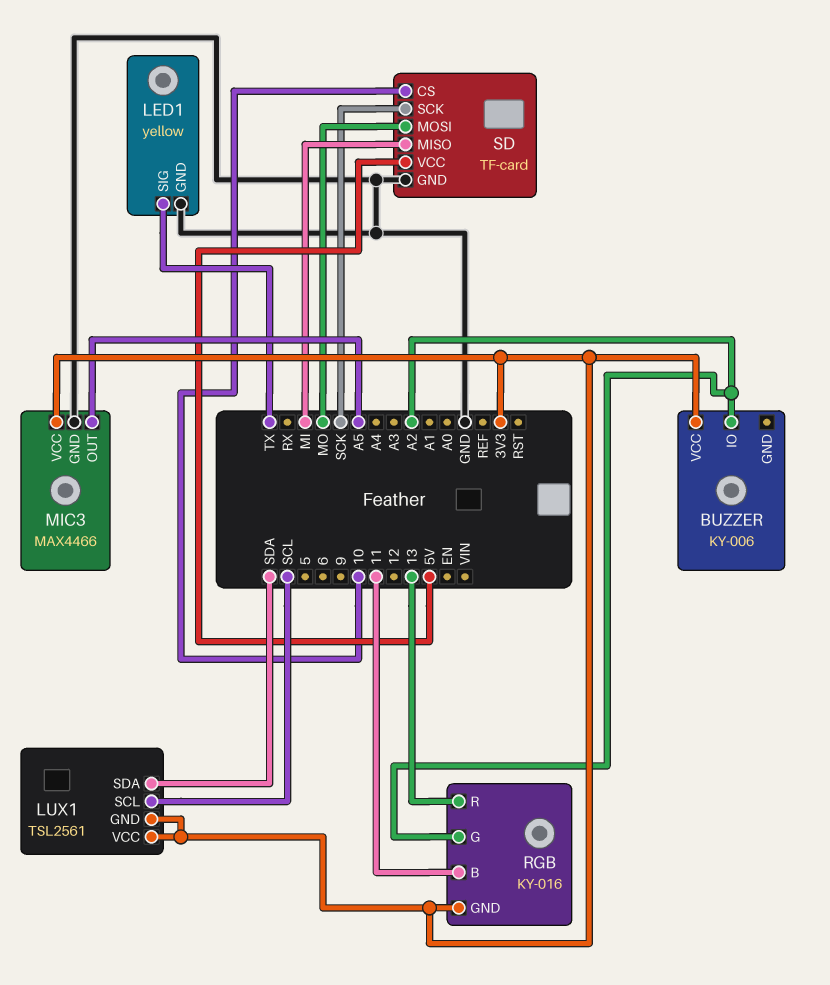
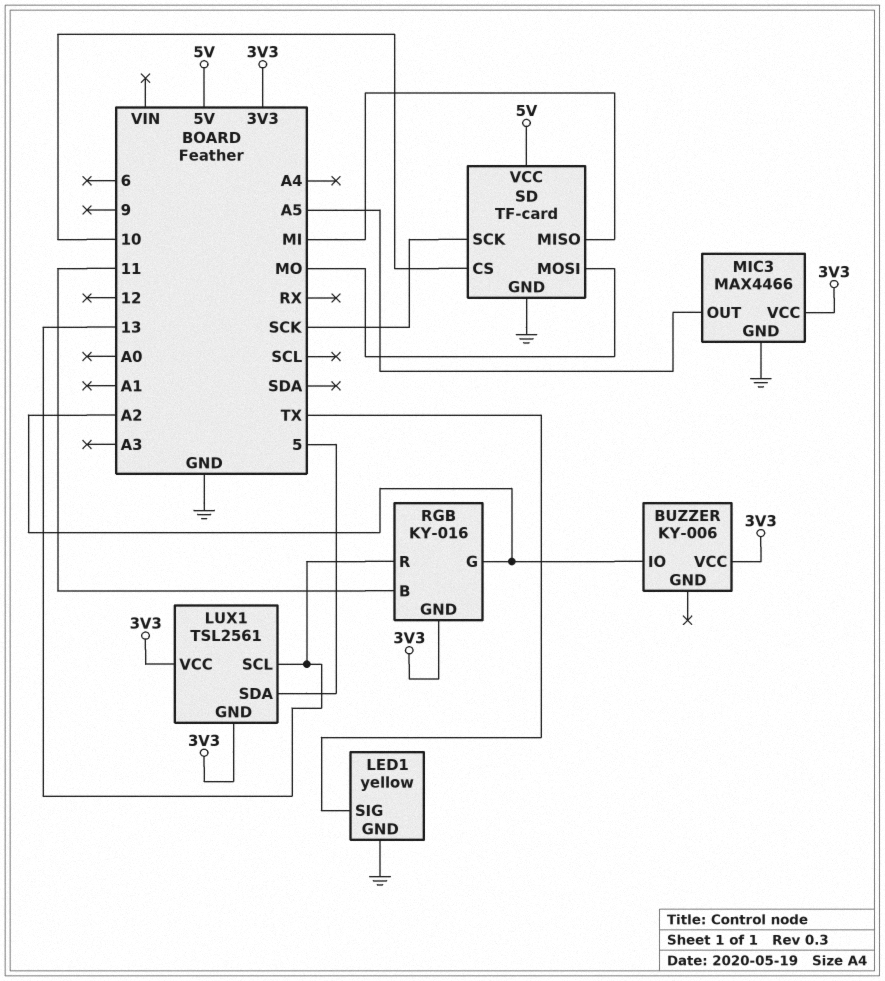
LUX1 pin SCL: SCL -> 13
LUX1 pin SDA: SDA -> 5

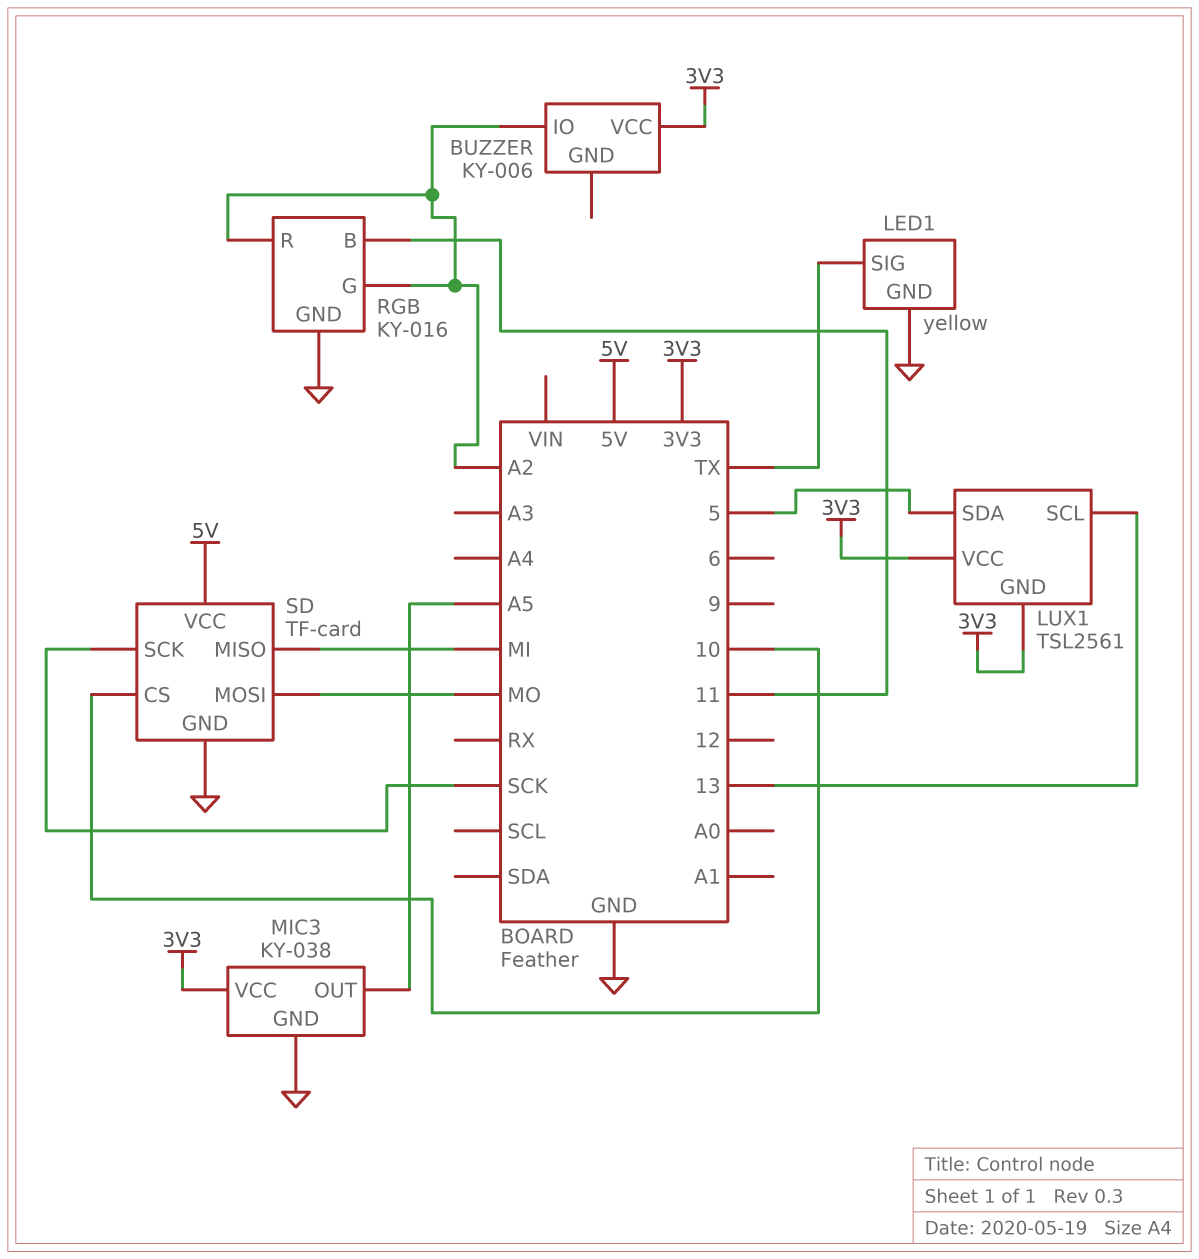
MIC3: MAX4466 -> KY-038
RGB pin GND: 3V3 -> GND
RGB pin R: 13 -> A2

